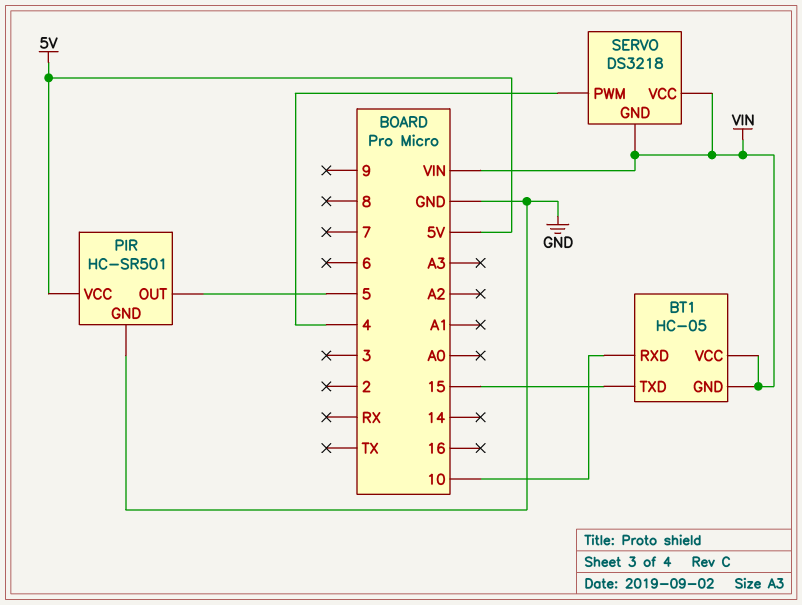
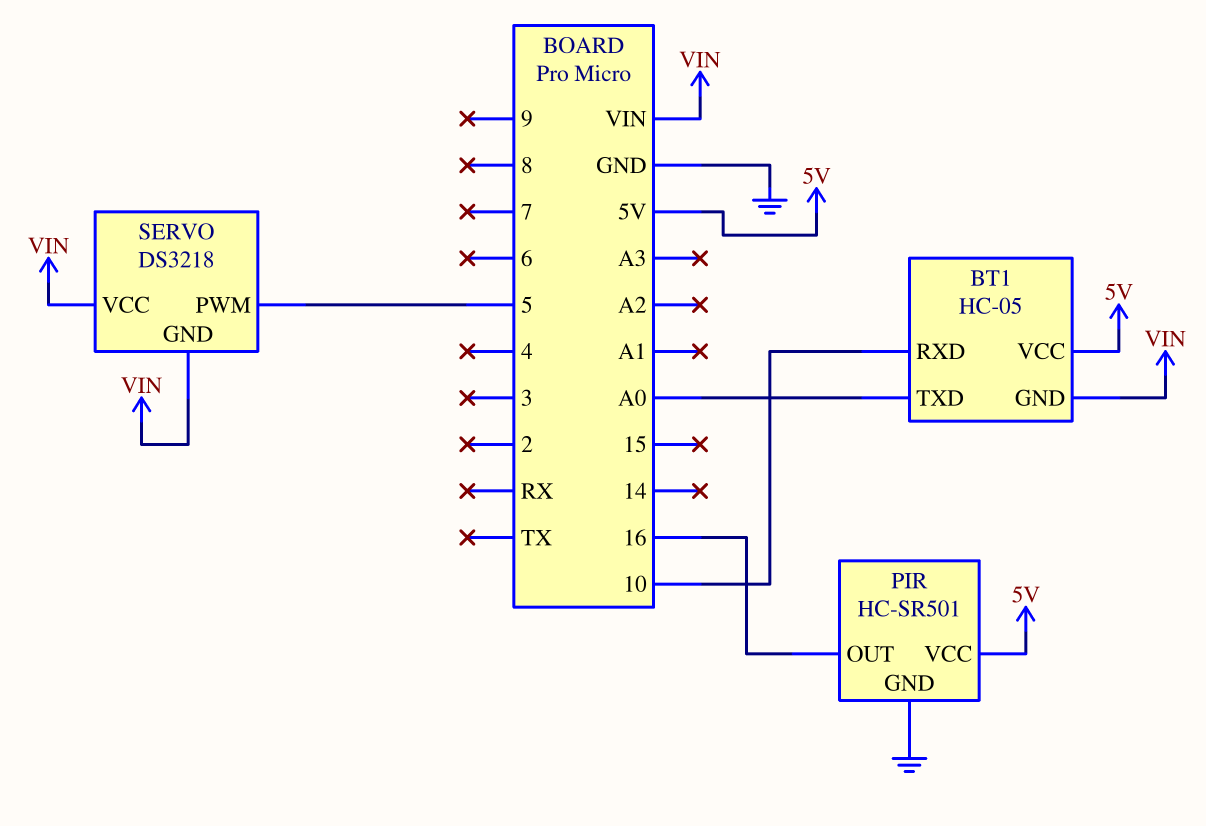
BT1 pin TXD: 15 -> A0
BT1 pin VCC: VIN -> 5V
PIR pin OUT: 5 -> 16
SERVO pin PWM: 4 -> 5

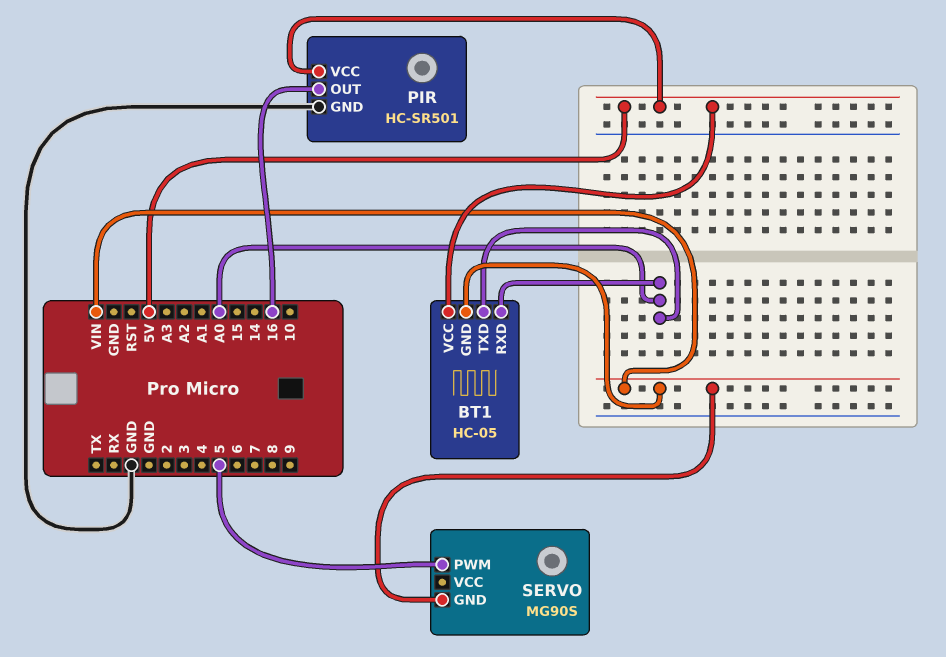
BT1 pin RXD: 10 -> A0
SERVO: DS3218 -> MG90S
SERVO pin VCC: VIN -> none

